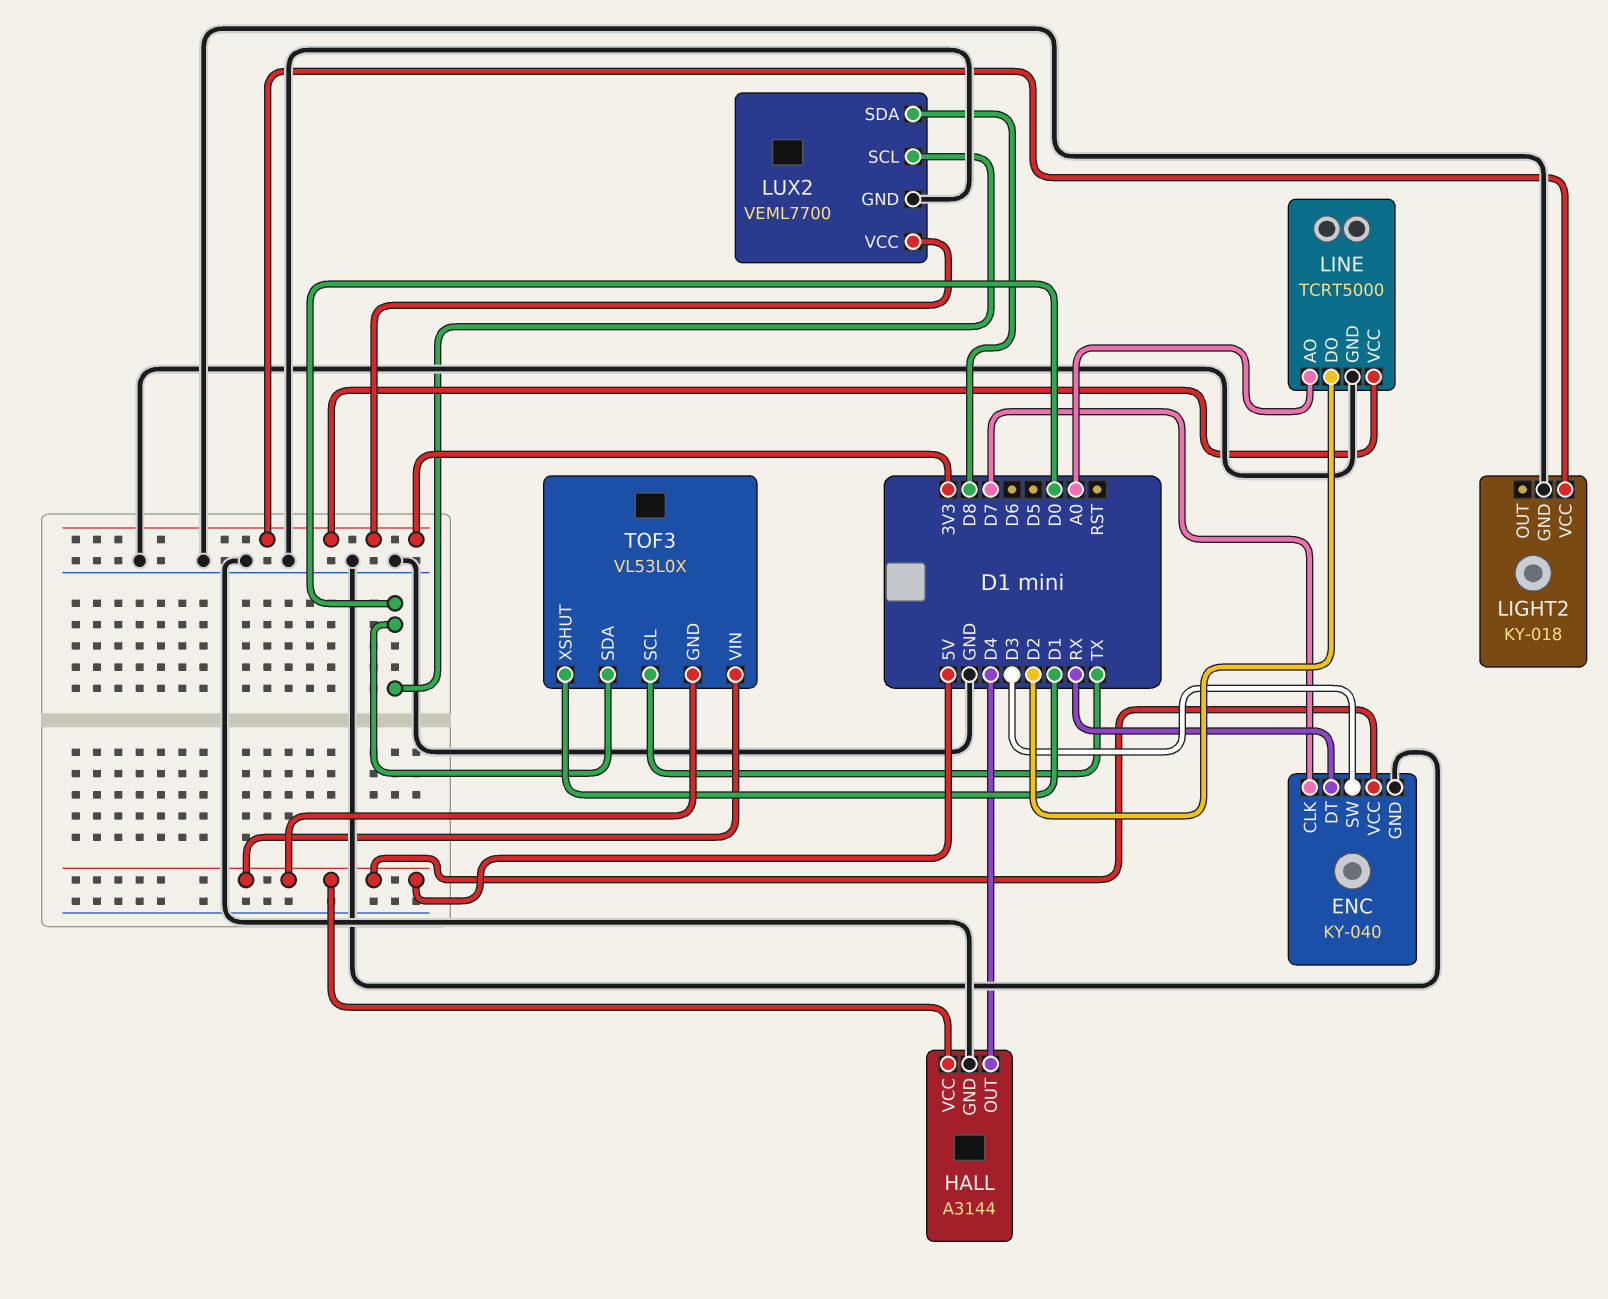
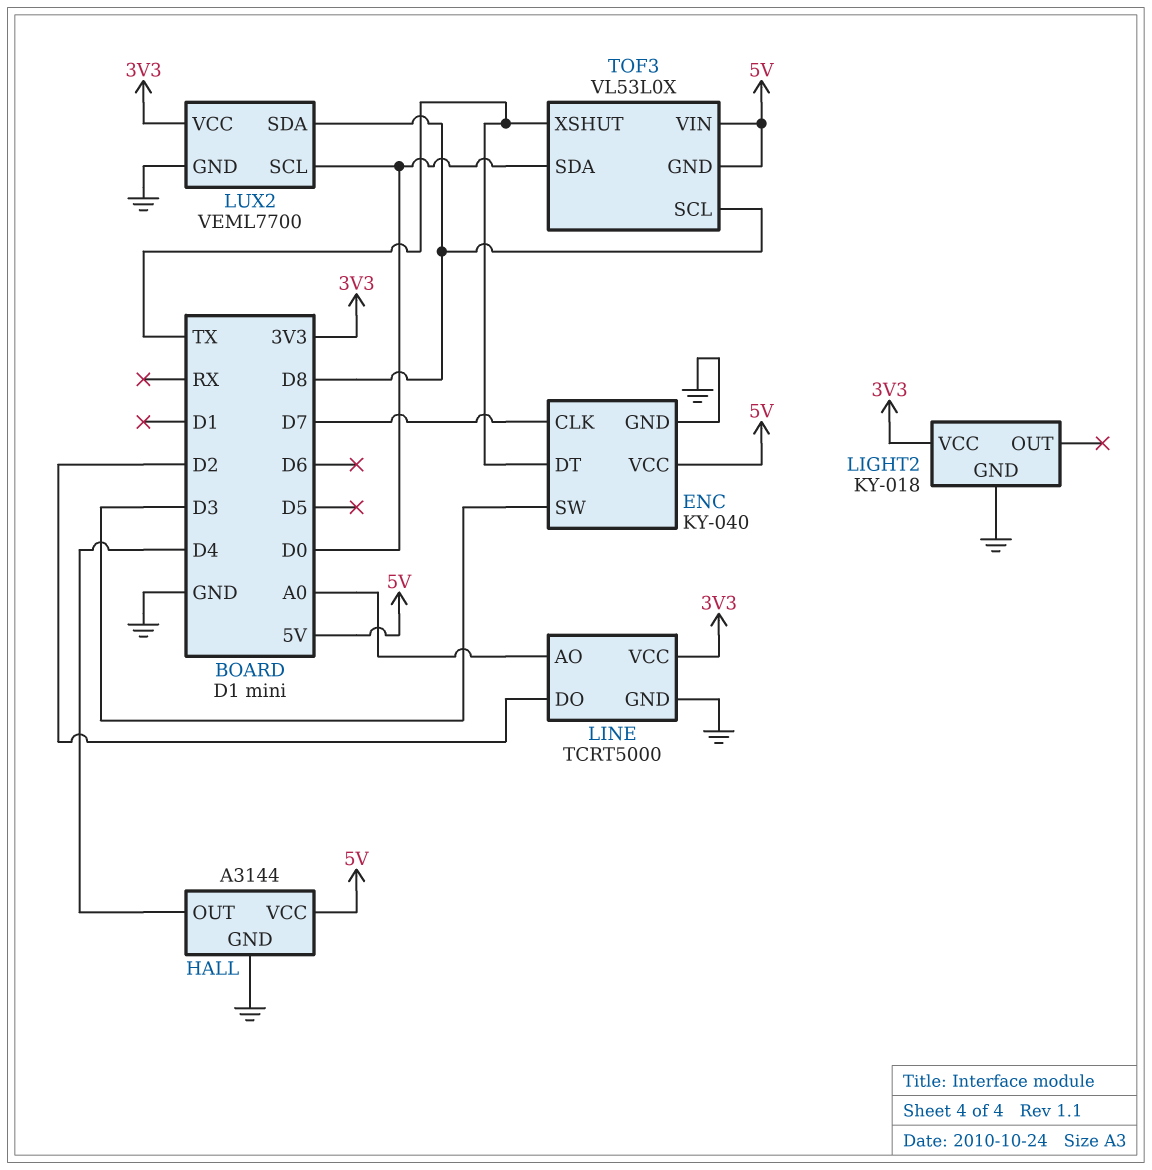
ENC pin DT: RX -> TX
TOF3 pin SCL: TX -> D8
TOF3 pin XSHUT: D1 -> TX

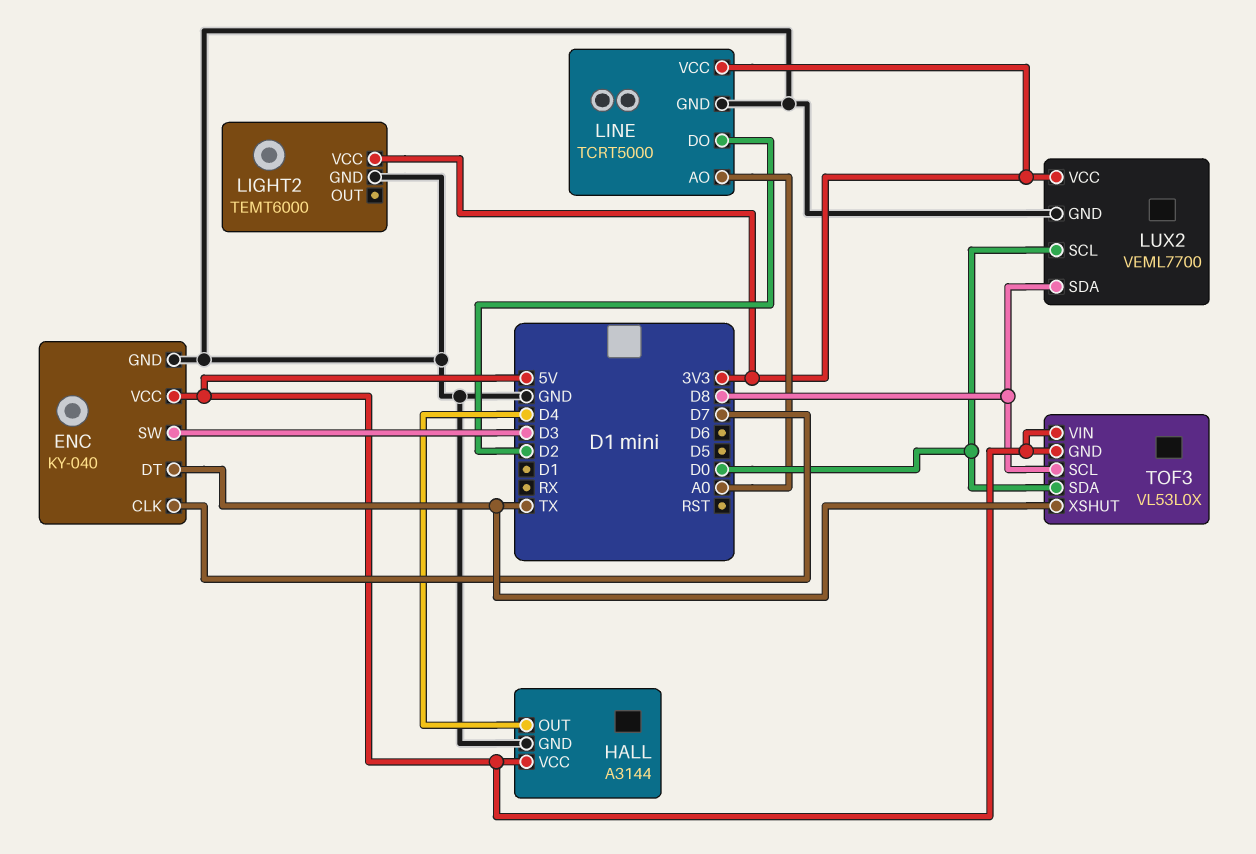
LIGHT2: KY-018 -> TEMT6000

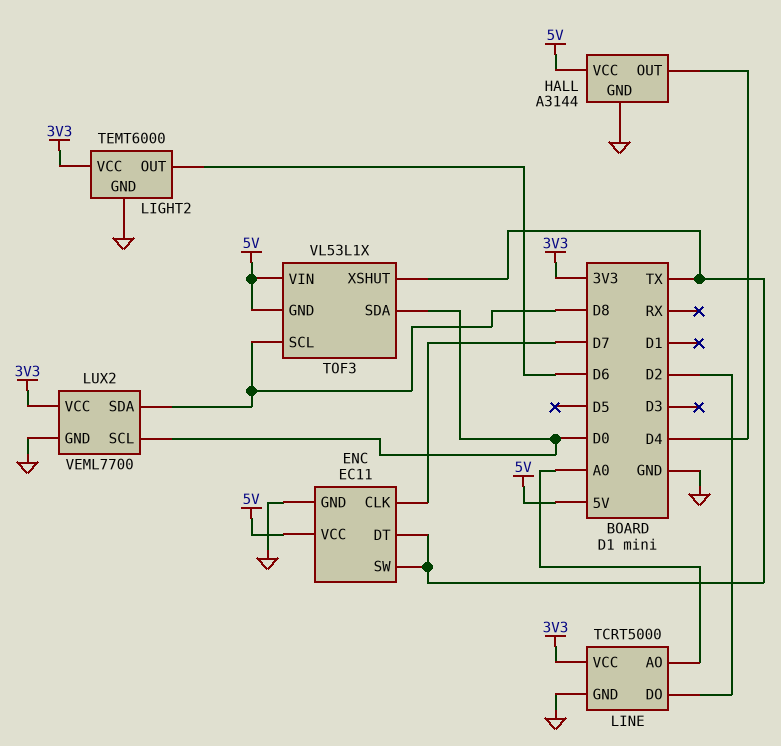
ENC: KY-040 -> EC11
ENC pin SW: D3 -> TX
LIGHT2 pin OUT: none -> D6
TOF3: VL53L0X -> VL53L1X

